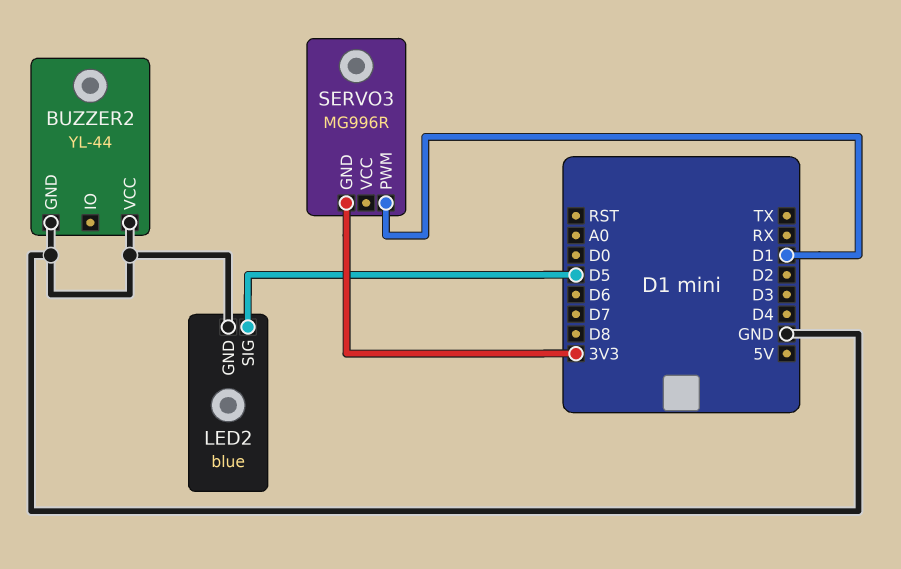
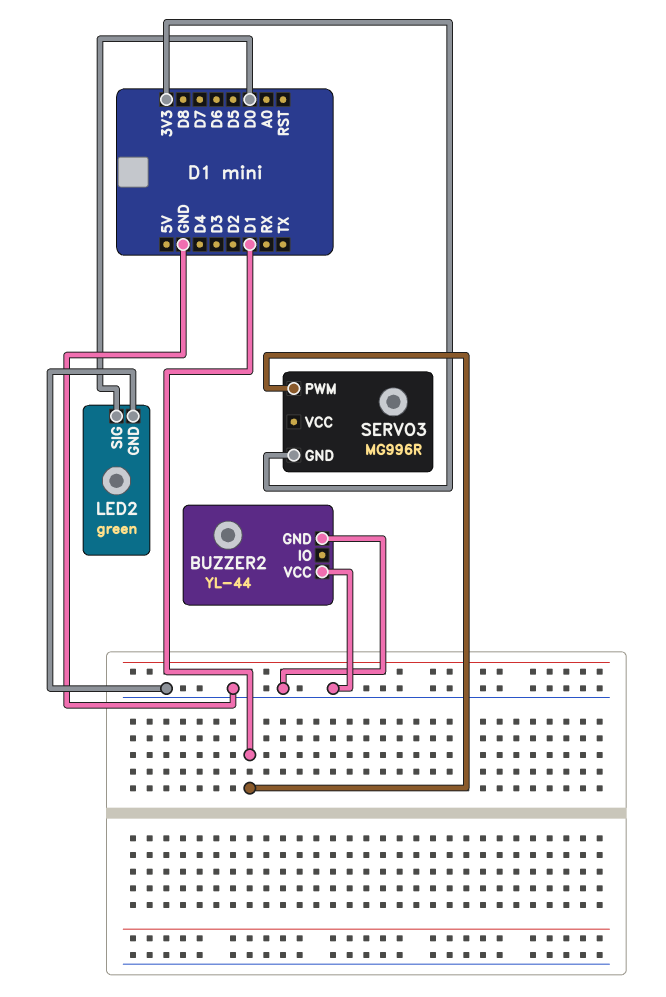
LED2: blue -> green
LED2 pin SIG: D5 -> D0

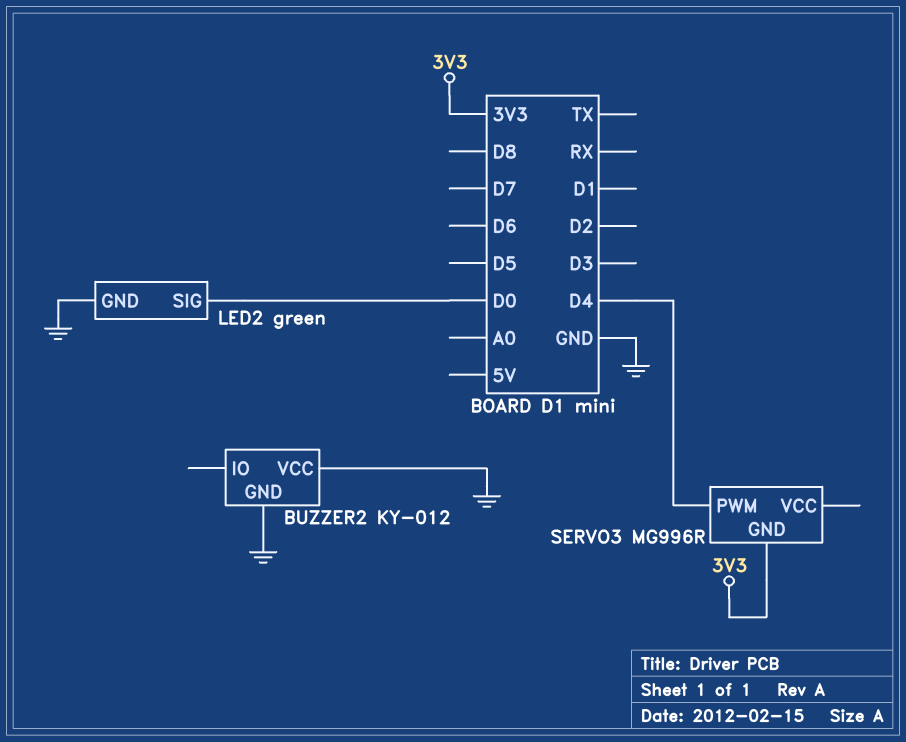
BUZZER2: YL-44 -> KY-012
SERVO3 pin PWM: D1 -> D4

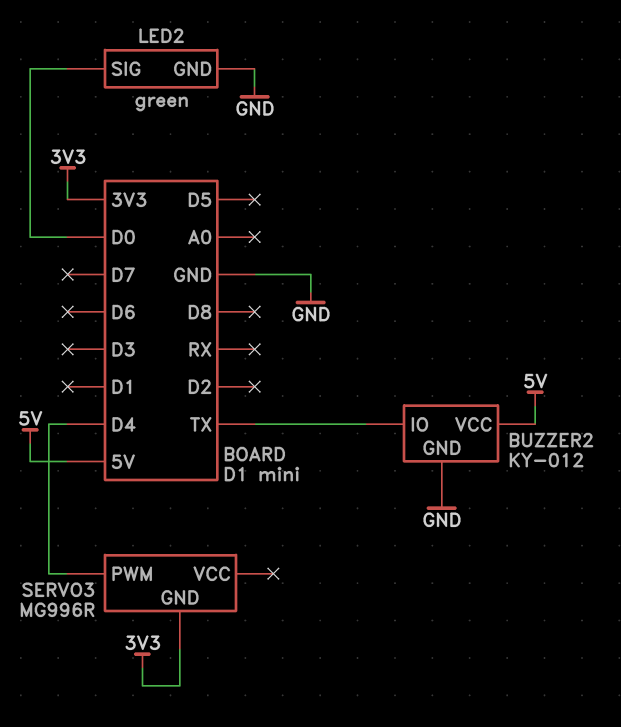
BUZZER2 pin IO: none -> TX
BUZZER2 pin VCC: GND -> 5V

